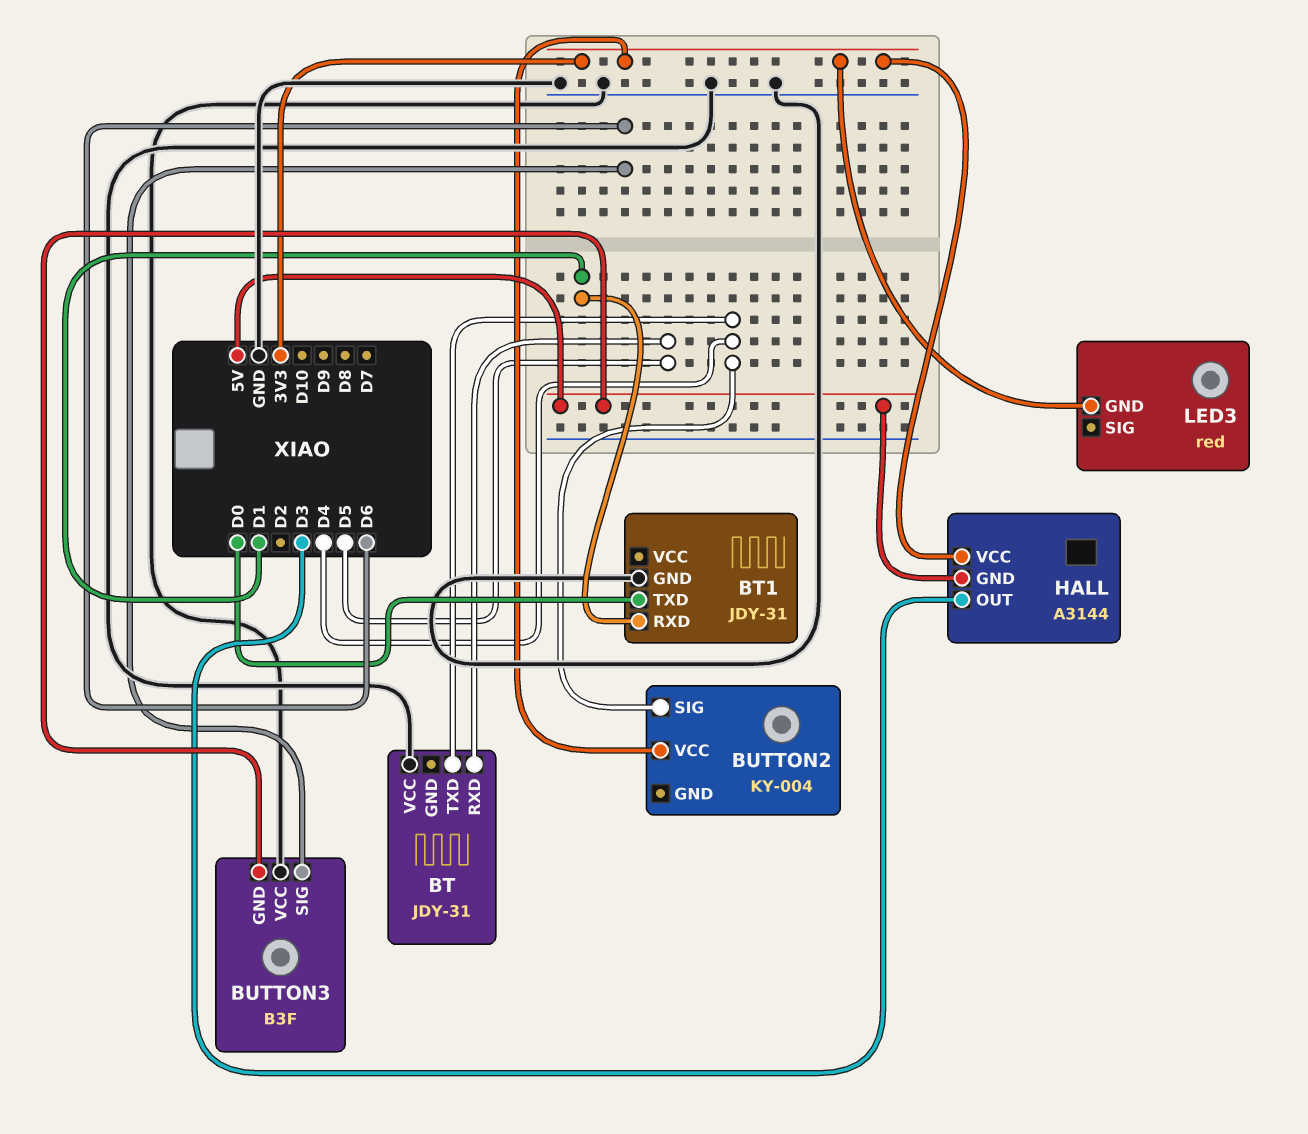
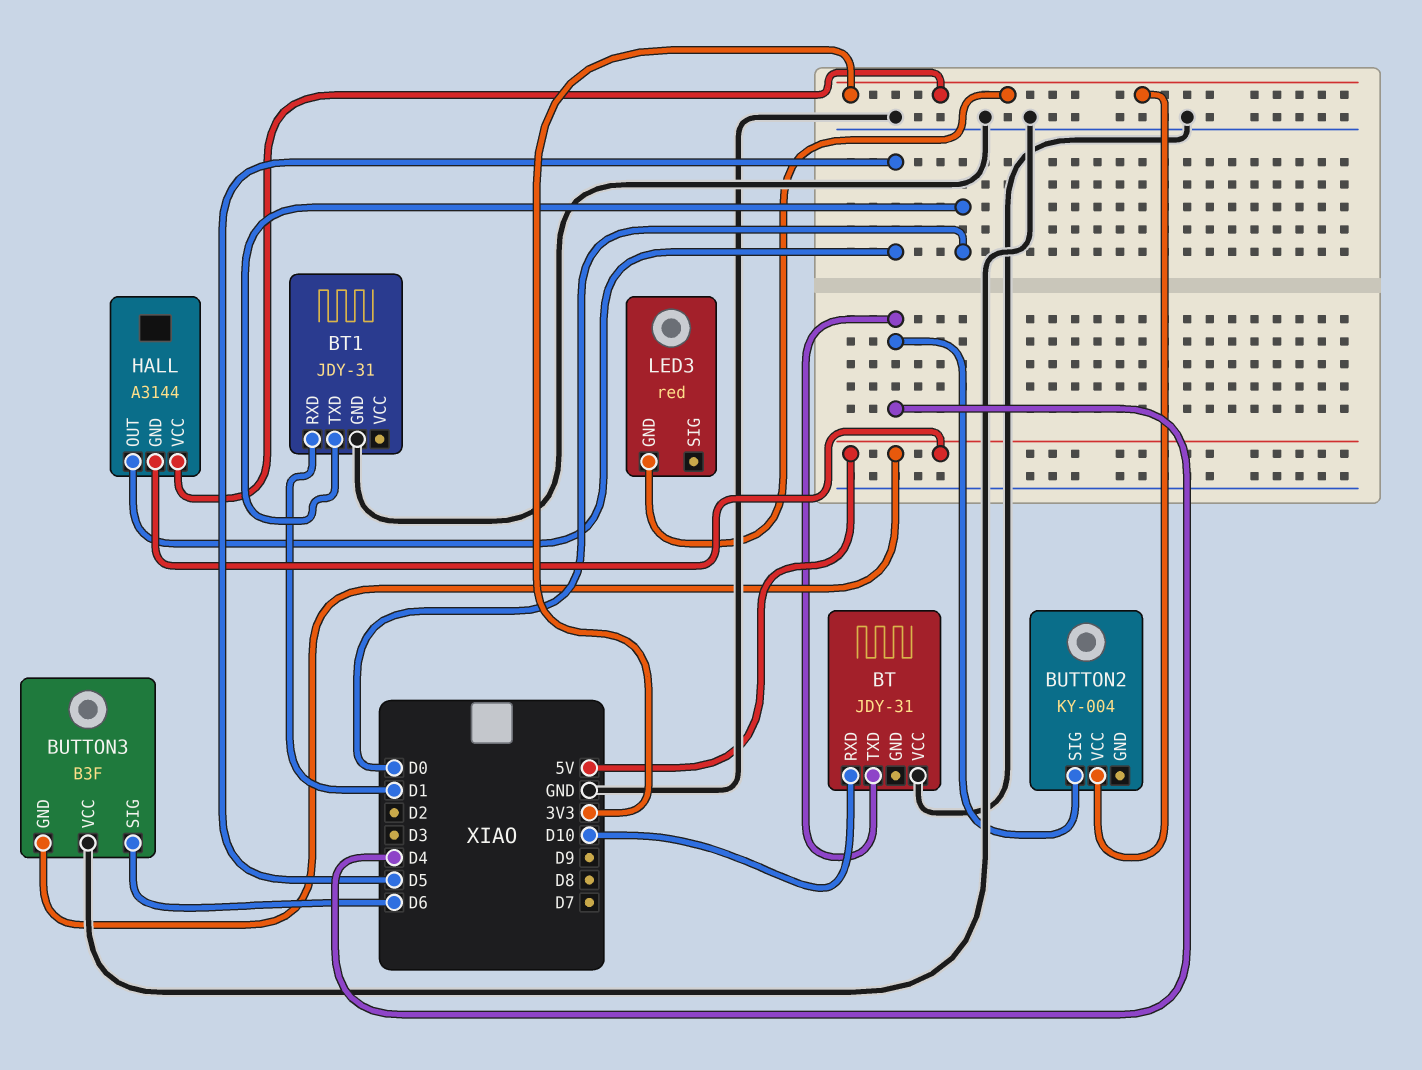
BT pin RXD: D5 -> D10
HALL pin OUT: D3 -> D5

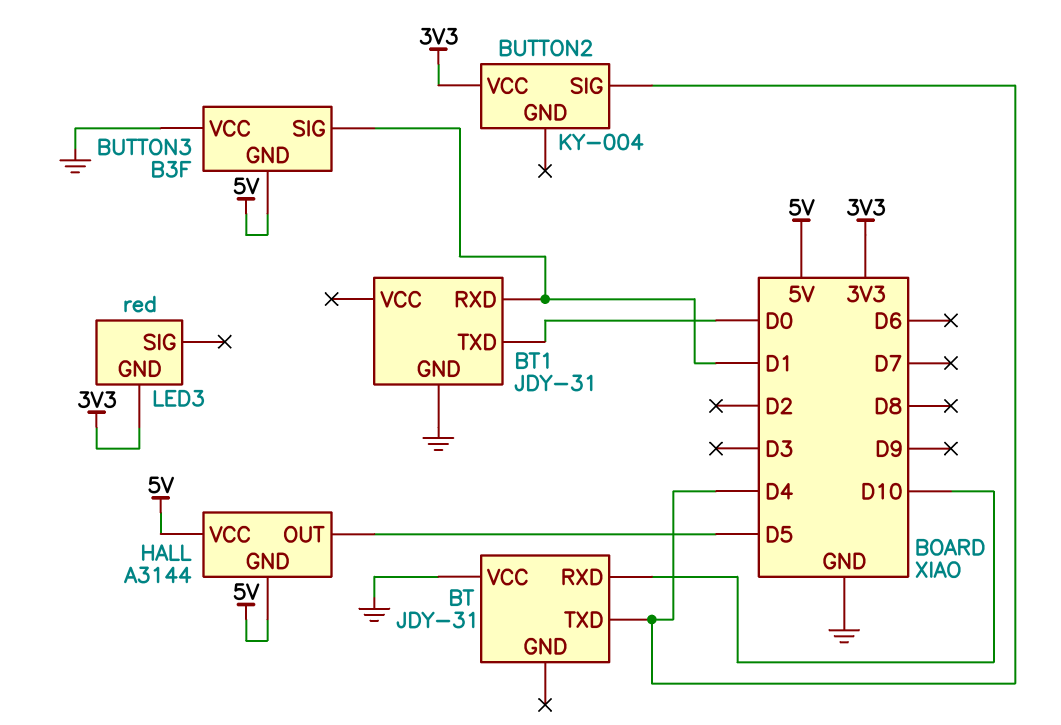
BUTTON3 pin SIG: D6 -> D1
HALL pin VCC: 3V3 -> 5V

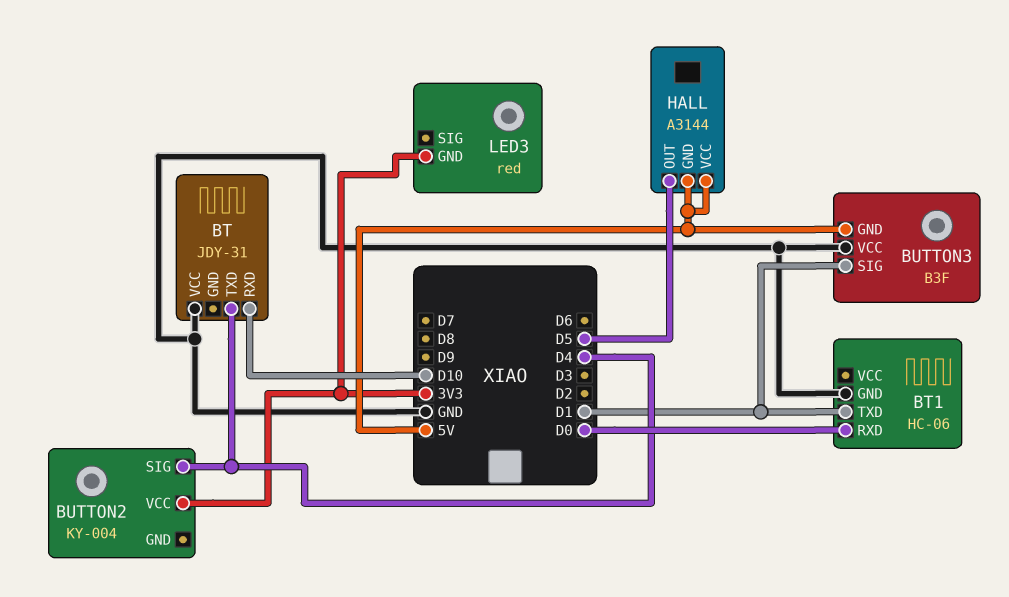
BT1: JDY-31 -> HC-06
BT1 pin RXD: D1 -> D0
BT1 pin TXD: D0 -> D1

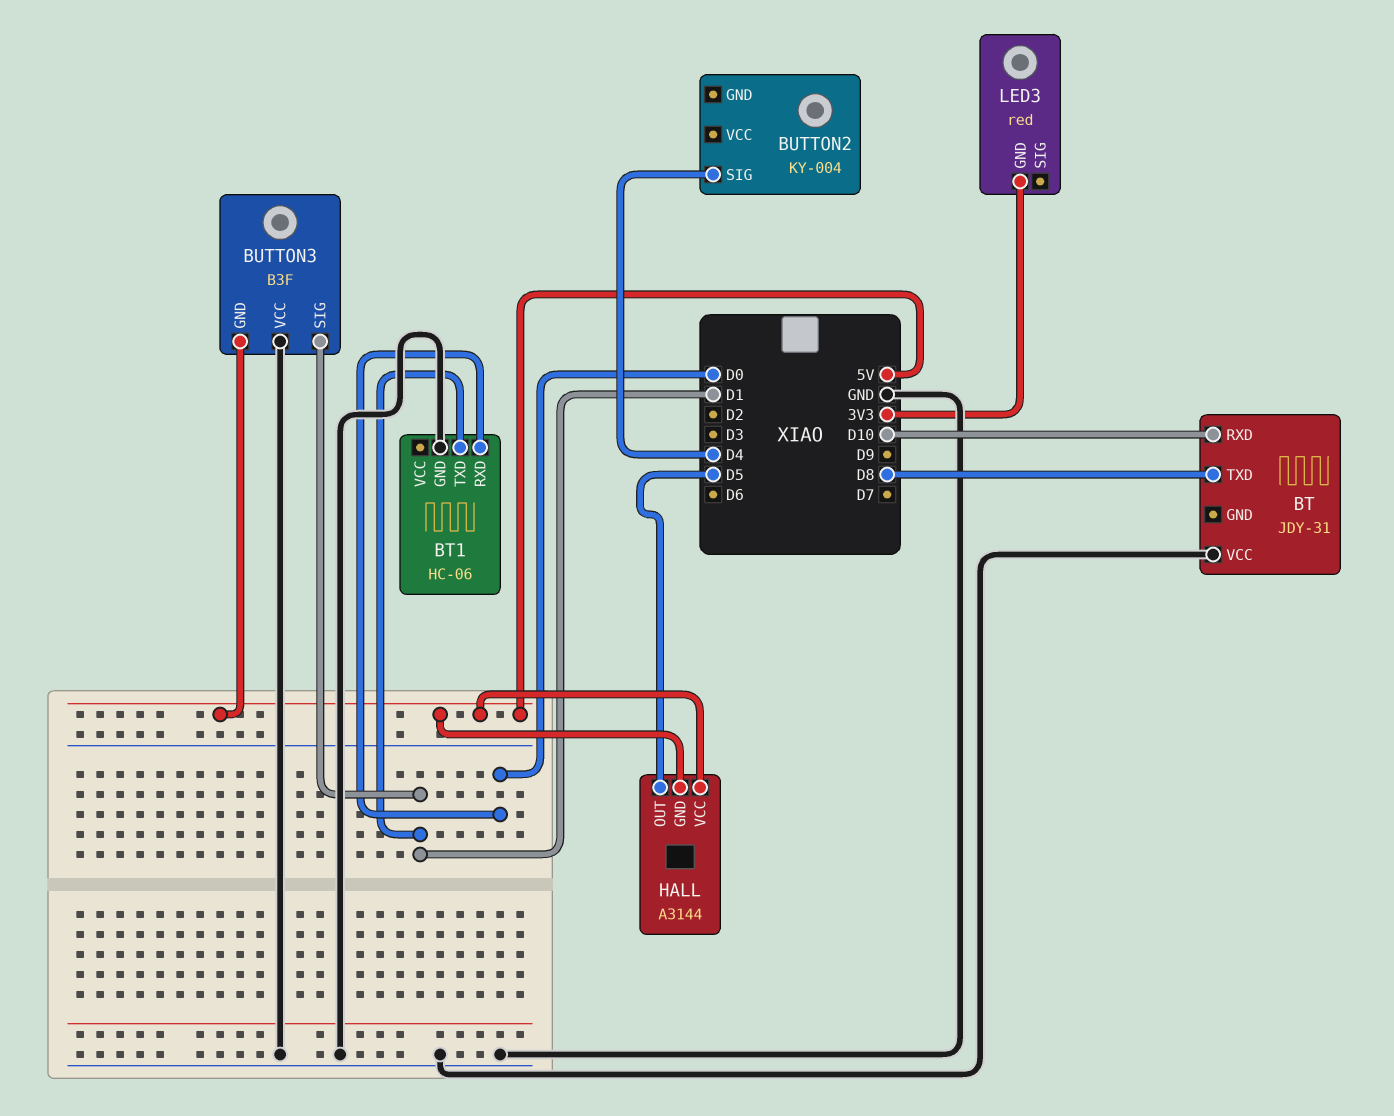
BT pin TXD: D4 -> D8
BUTTON2 pin VCC: 3V3 -> none

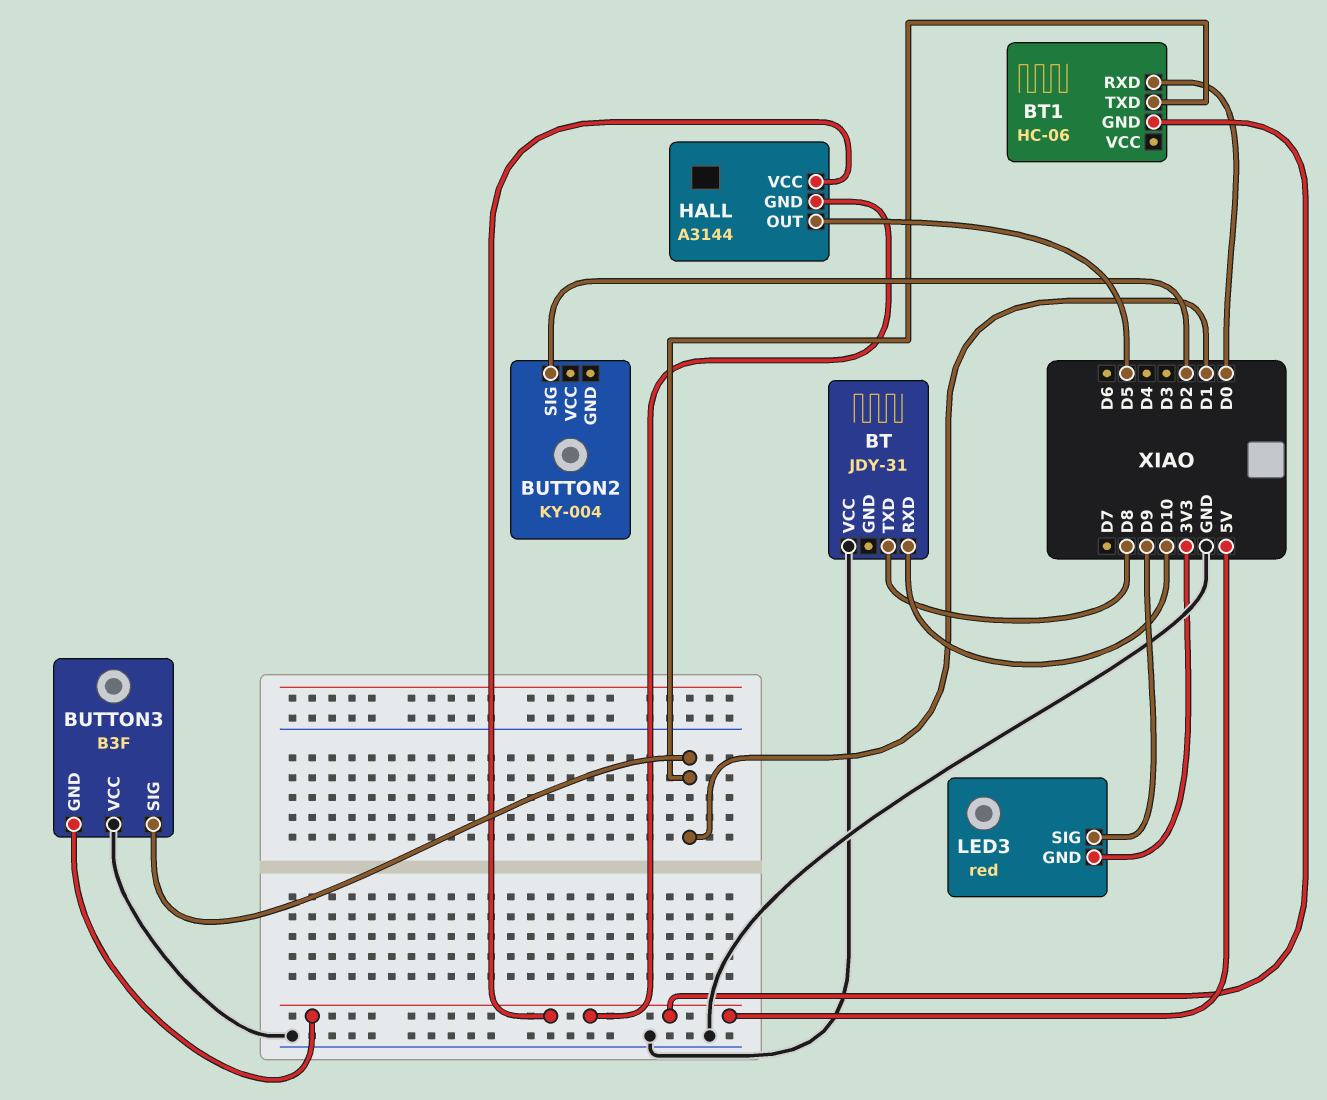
BT1 pin GND: GND -> 5V
BUTTON2 pin SIG: D4 -> D2
LED3 pin SIG: none -> D9

